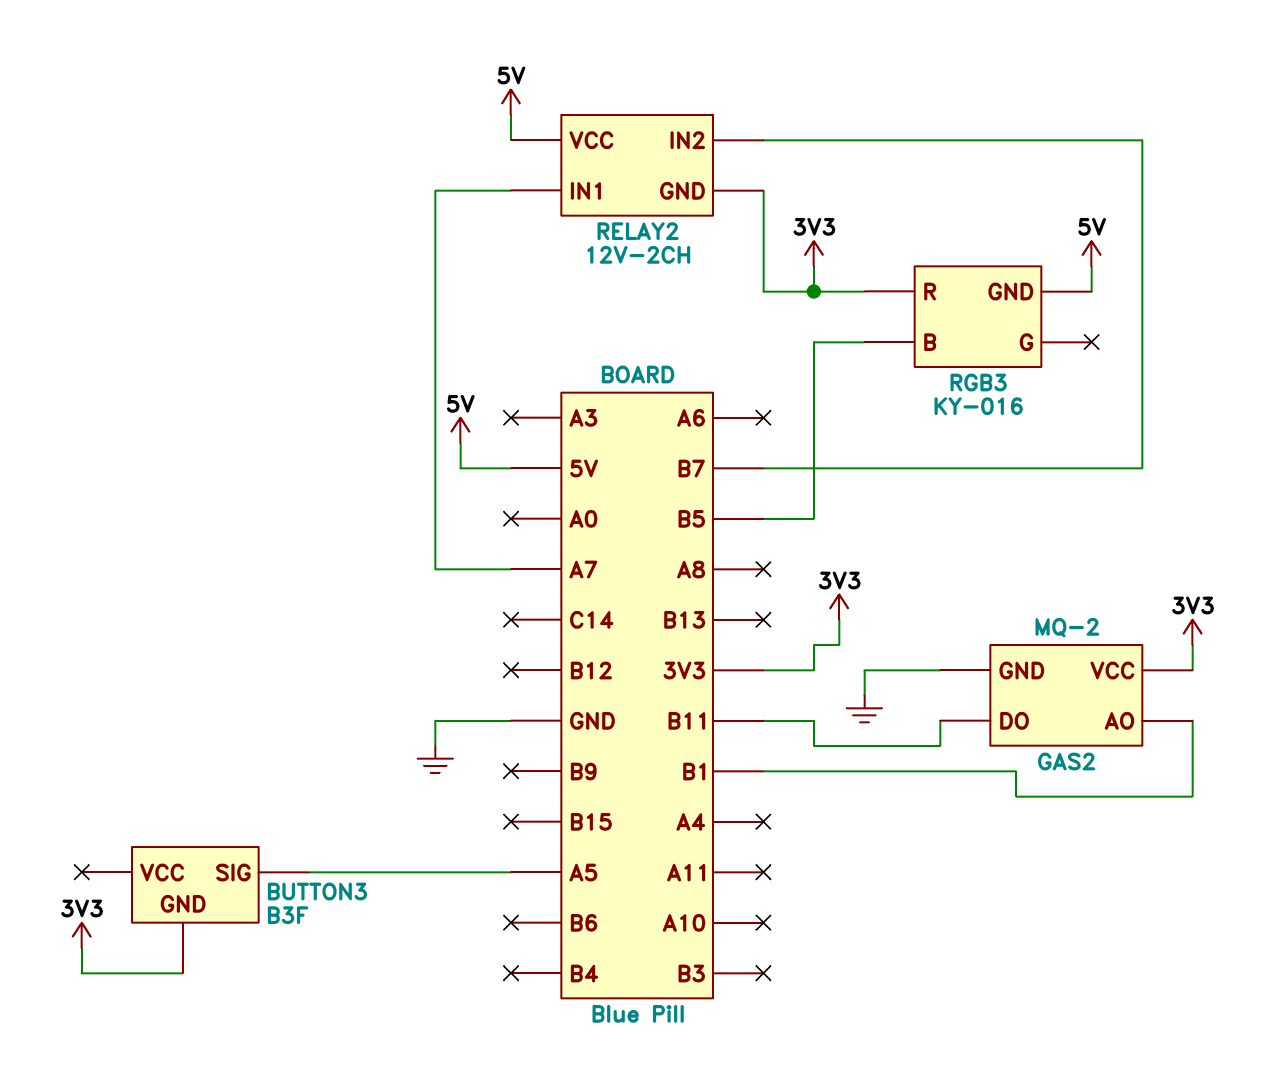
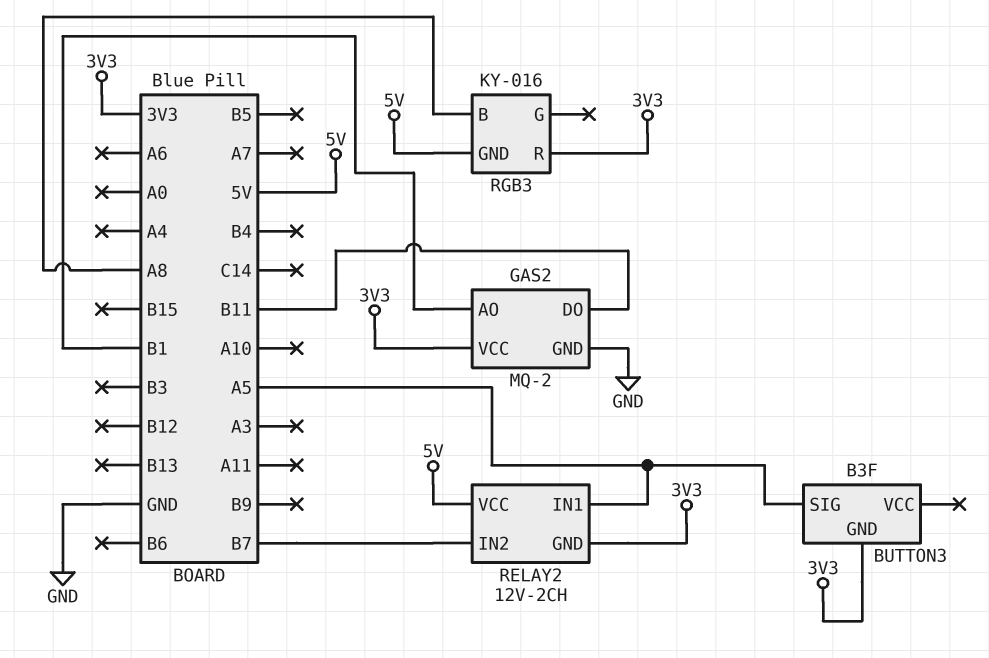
RELAY2 pin IN1: A7 -> A5
RGB3 pin B: B5 -> A8

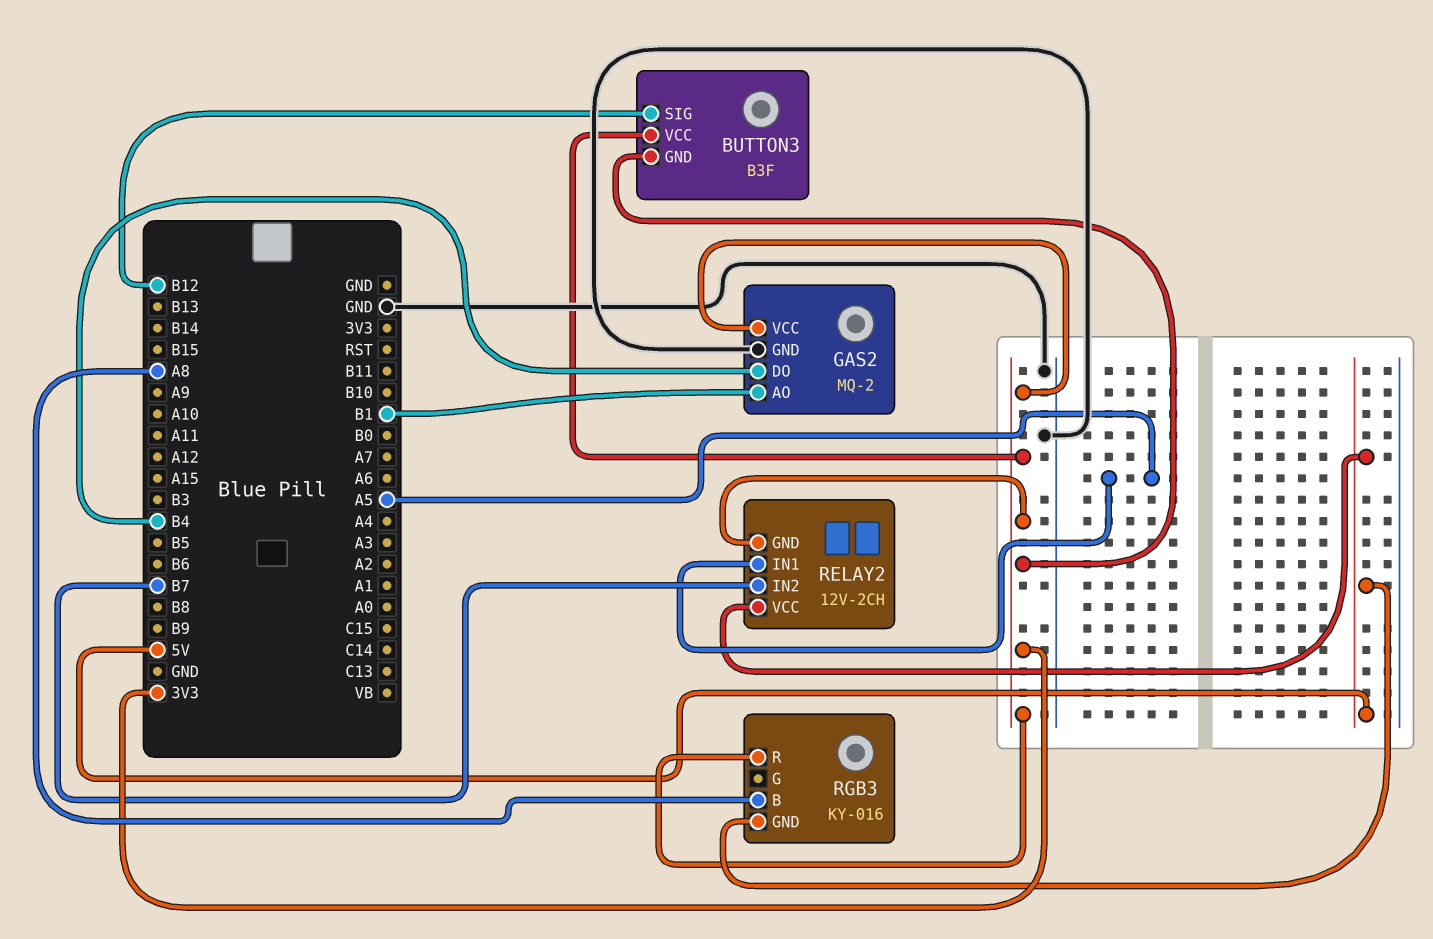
BUTTON3 pin SIG: A5 -> B12
BUTTON3 pin VCC: none -> 3V3
GAS2 pin DO: B11 -> B4

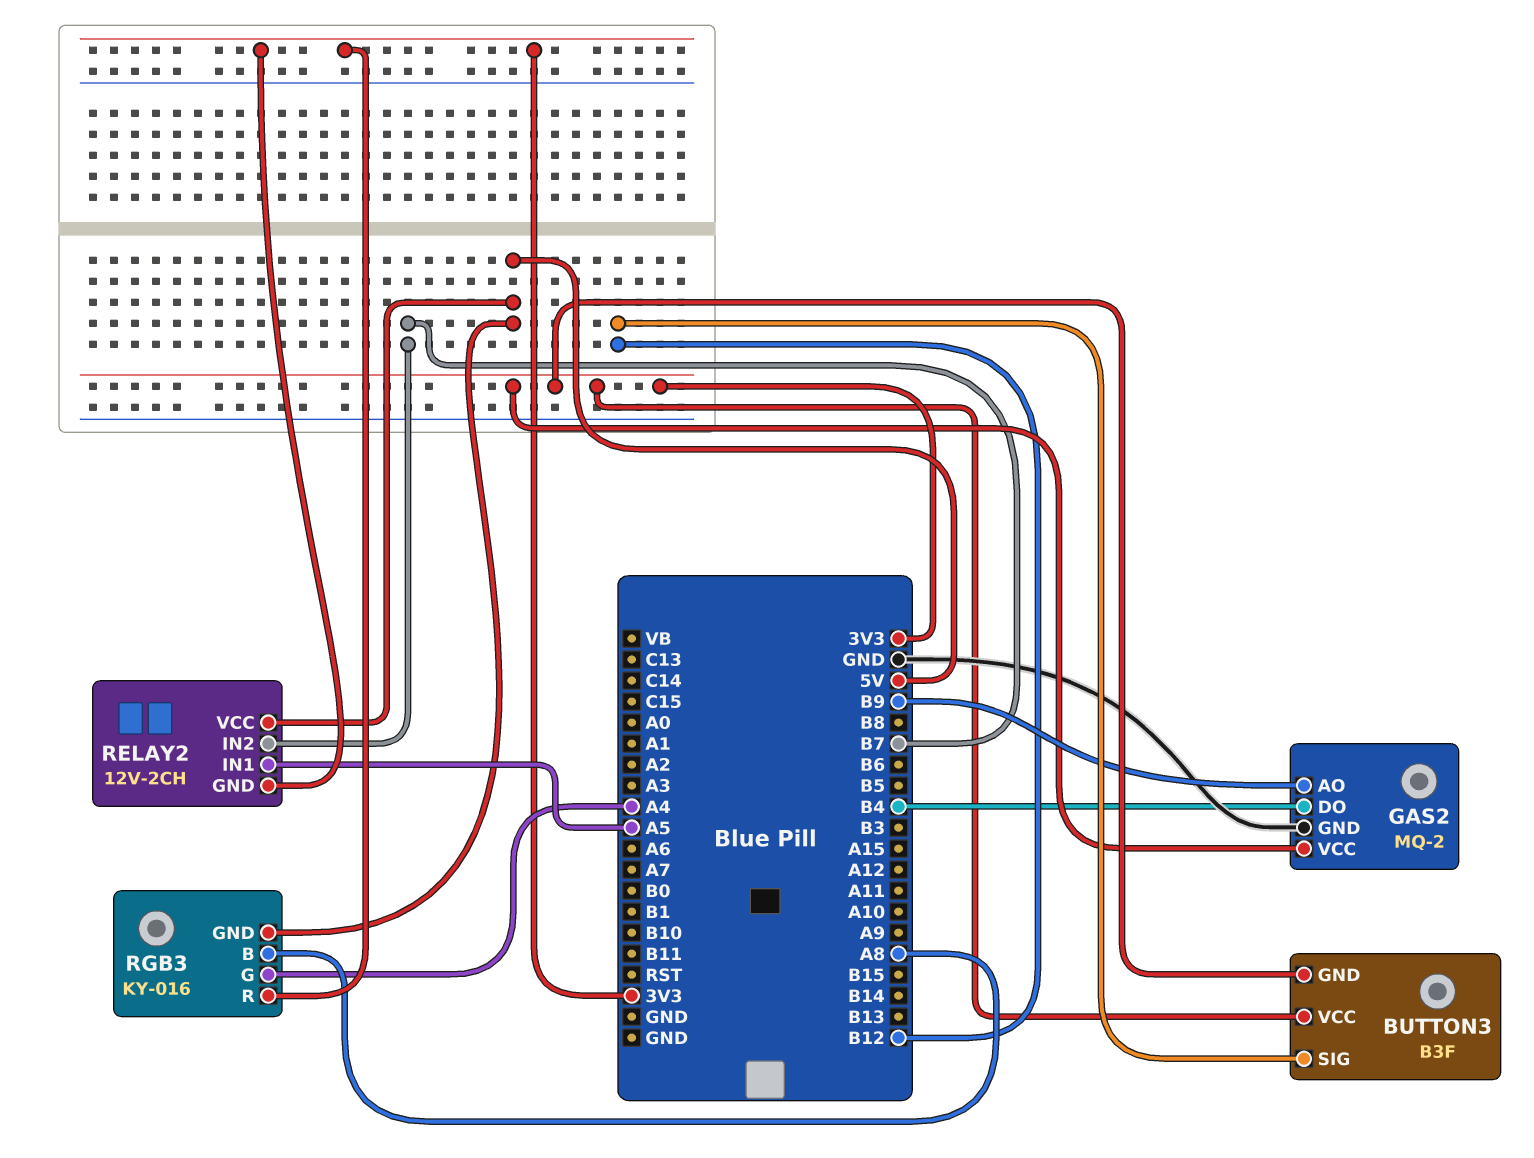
GAS2 pin AO: B1 -> B9
RGB3 pin G: none -> A4

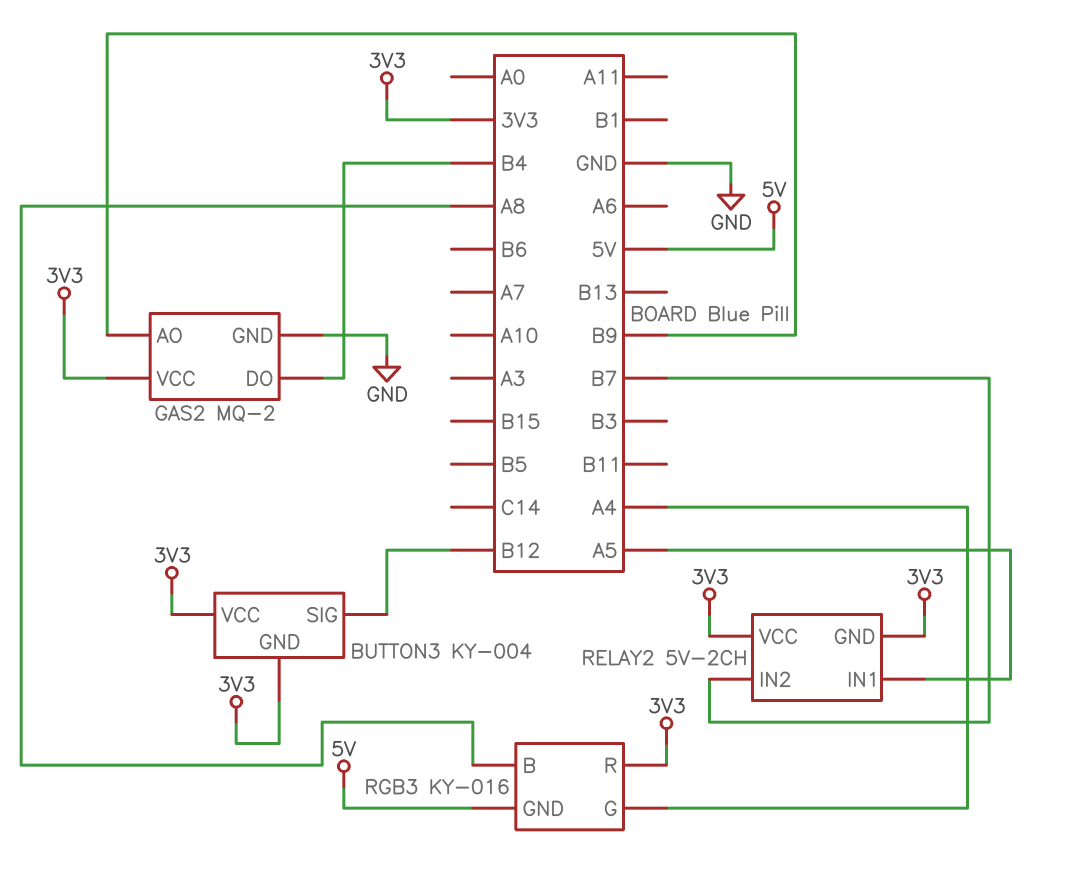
BUTTON3: B3F -> KY-004
RELAY2: 12V-2CH -> 5V-2CH
RELAY2 pin VCC: 5V -> 3V3

